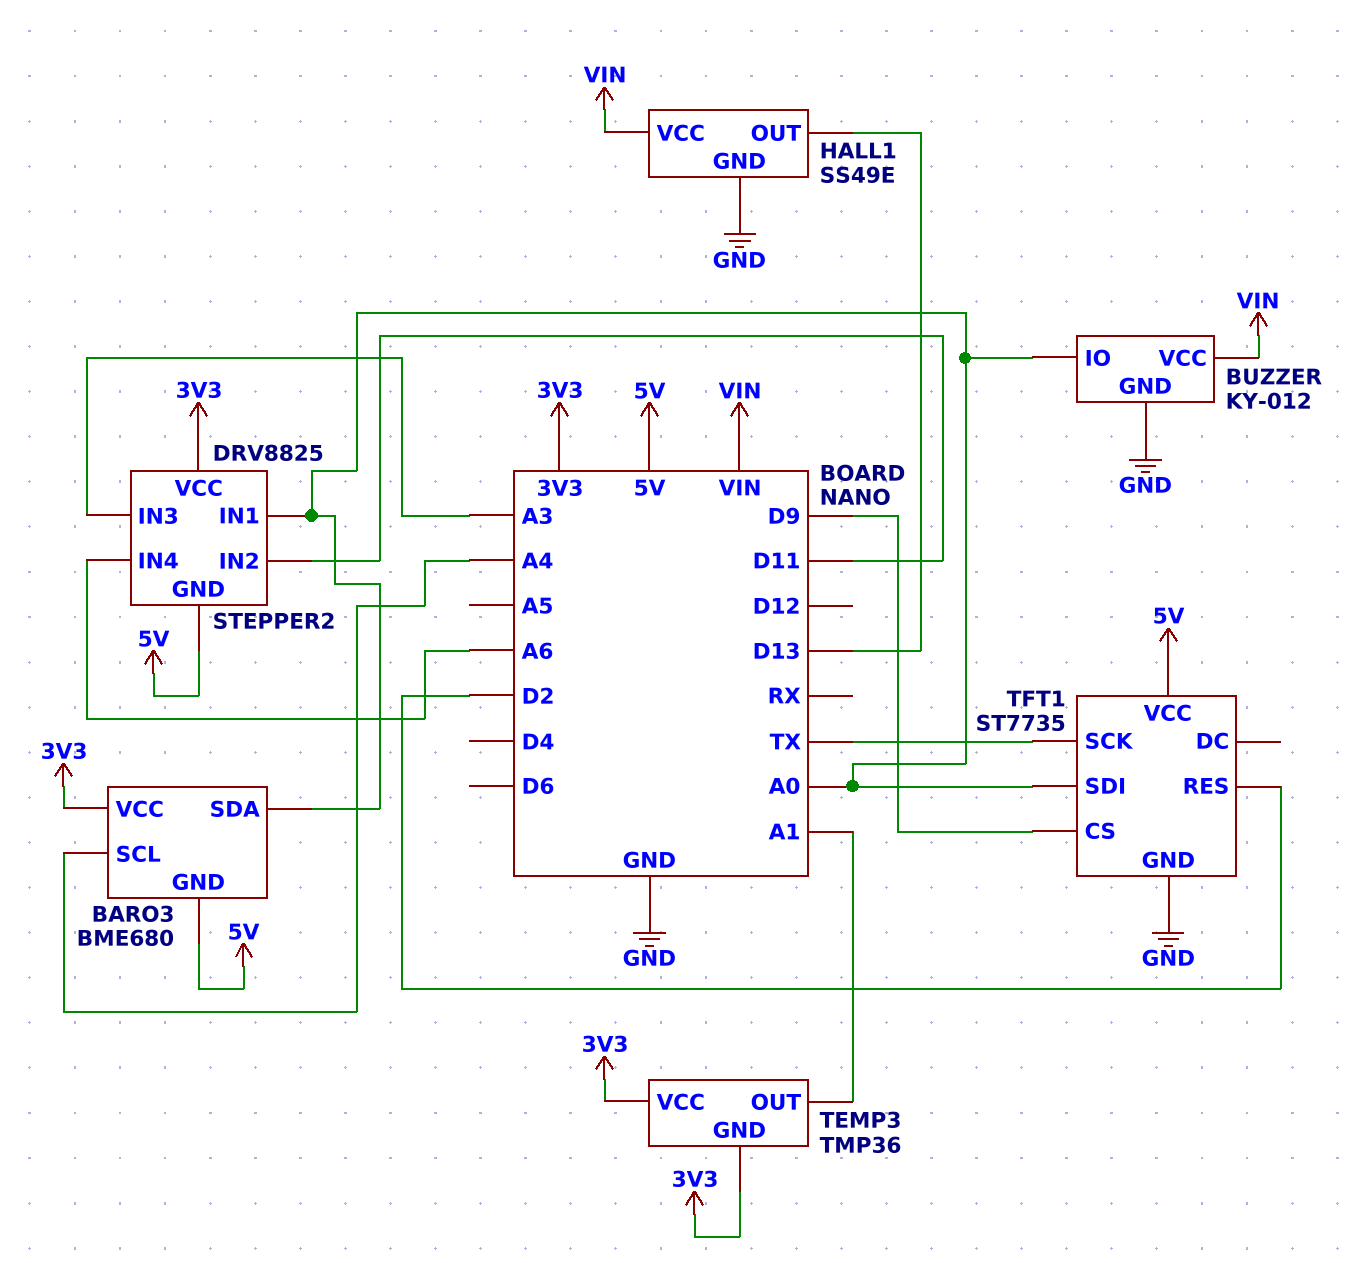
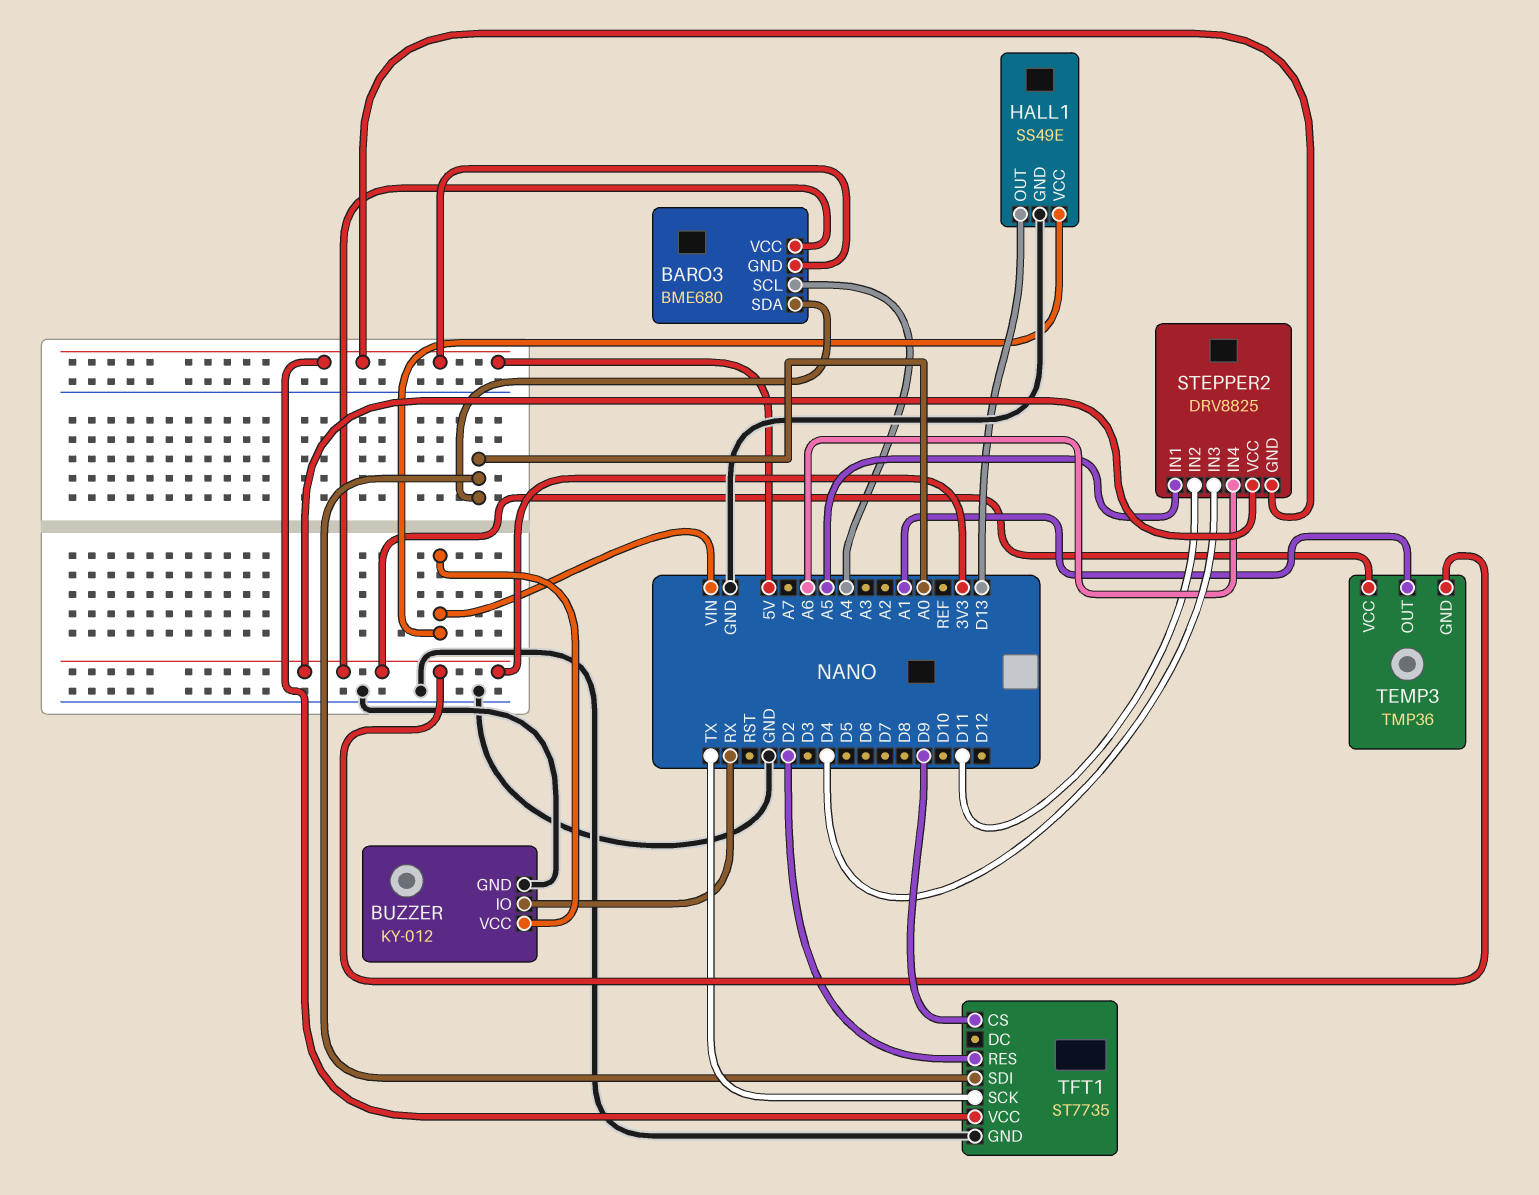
BUZZER pin IO: A0 -> RX
STEPPER2 pin IN1: A0 -> A5
STEPPER2 pin IN3: A3 -> D4

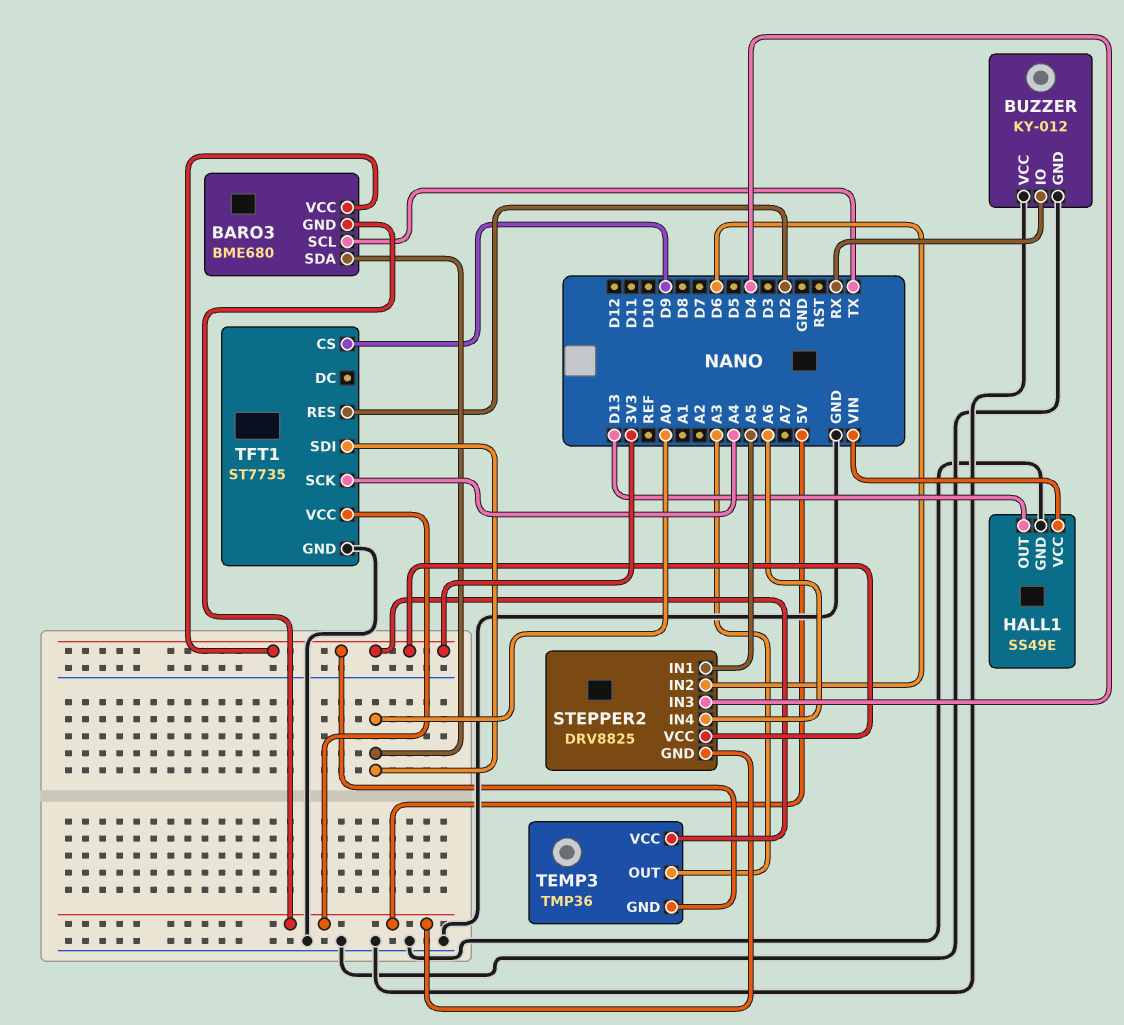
BARO3 pin SCL: A4 -> TX
BUZZER pin VCC: VIN -> GND
STEPPER2 pin IN2: D11 -> D6
TEMP3 pin OUT: A1 -> A3
TFT1 pin SCK: TX -> A4

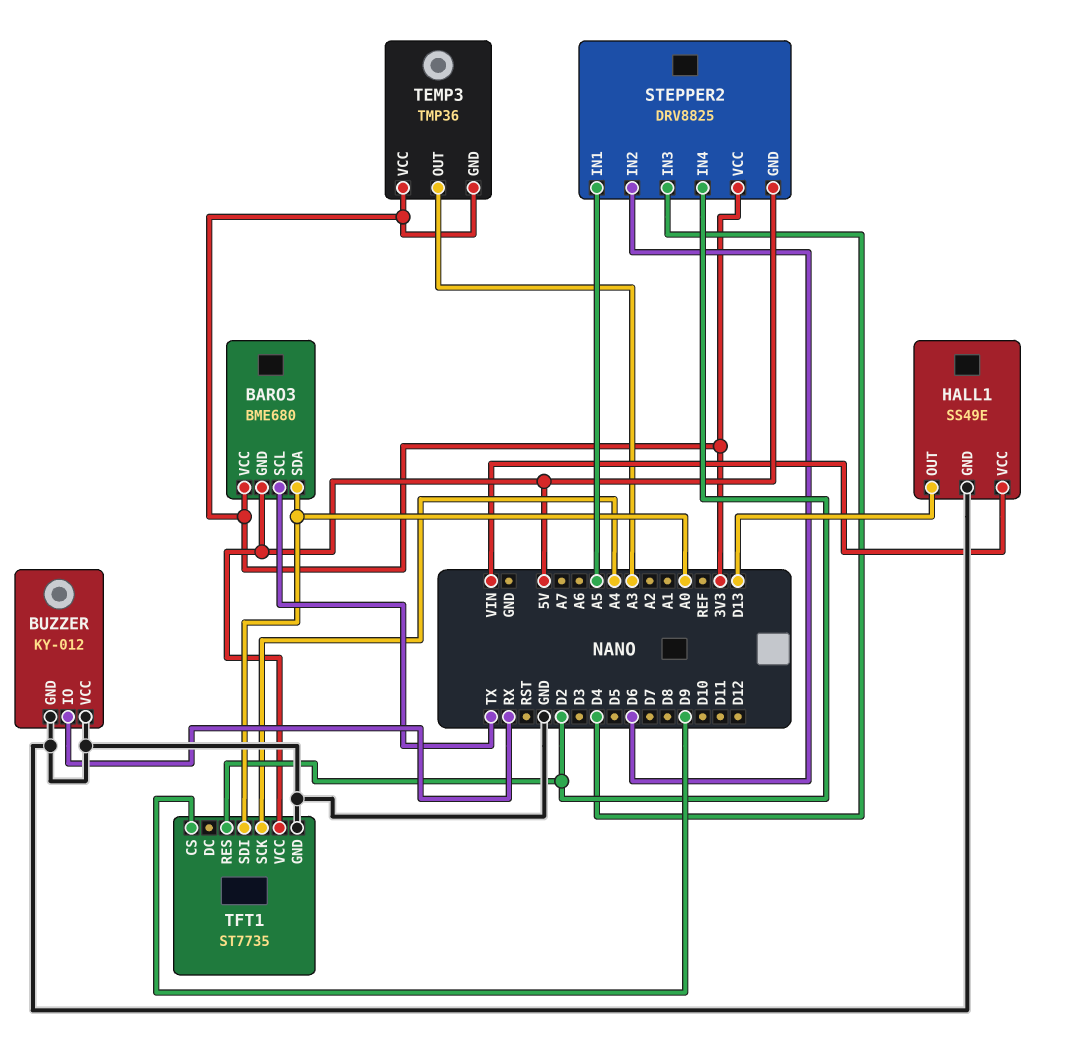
STEPPER2 pin IN4: A6 -> D2

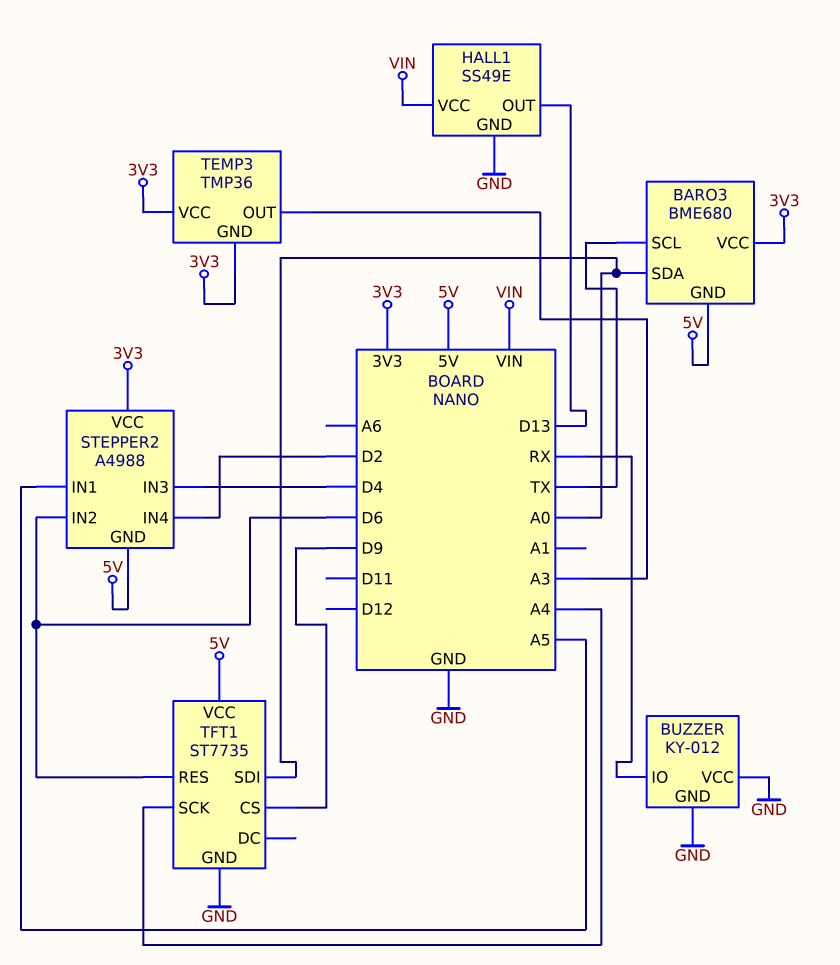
STEPPER2: DRV8825 -> A4988
TFT1 pin RES: D2 -> D6

